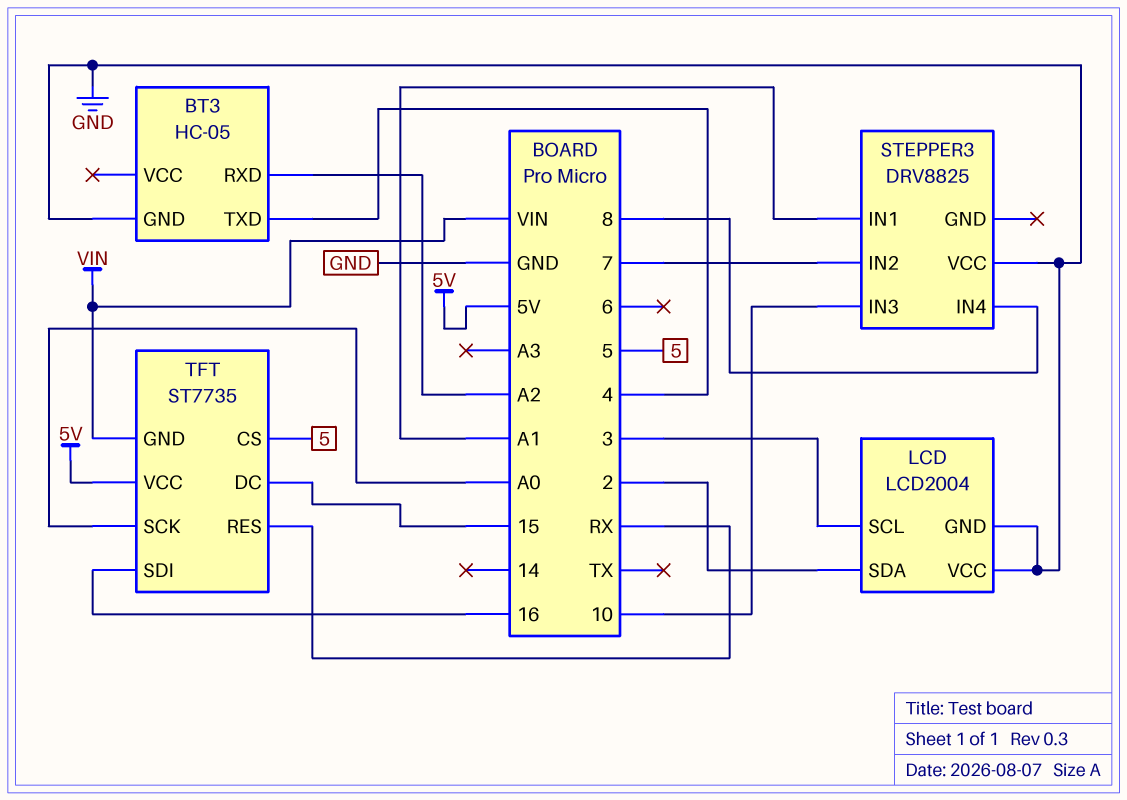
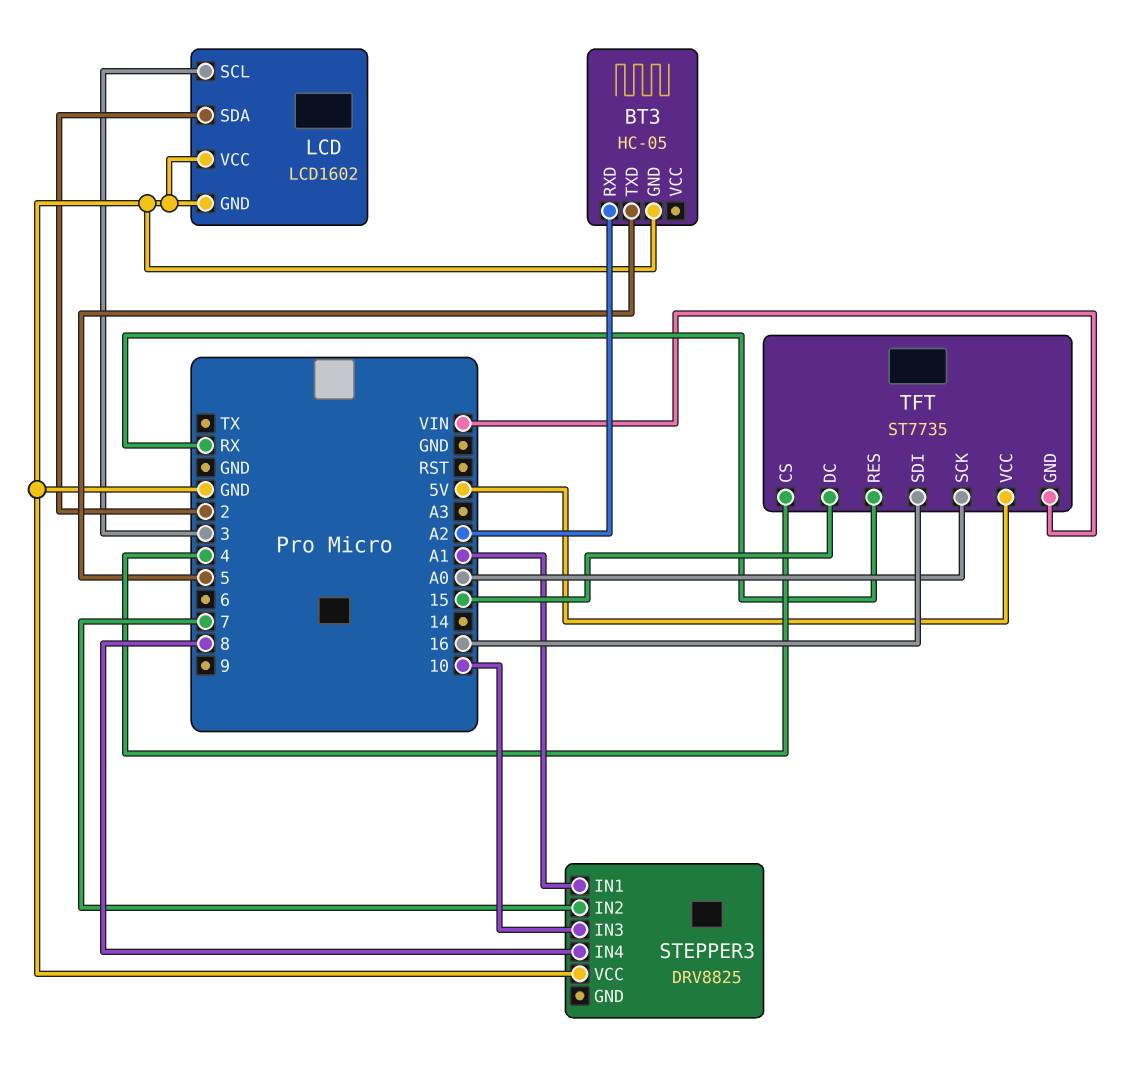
BT3 pin TXD: 4 -> 5
LCD: LCD2004 -> LCD1602
TFT pin CS: 5 -> 4

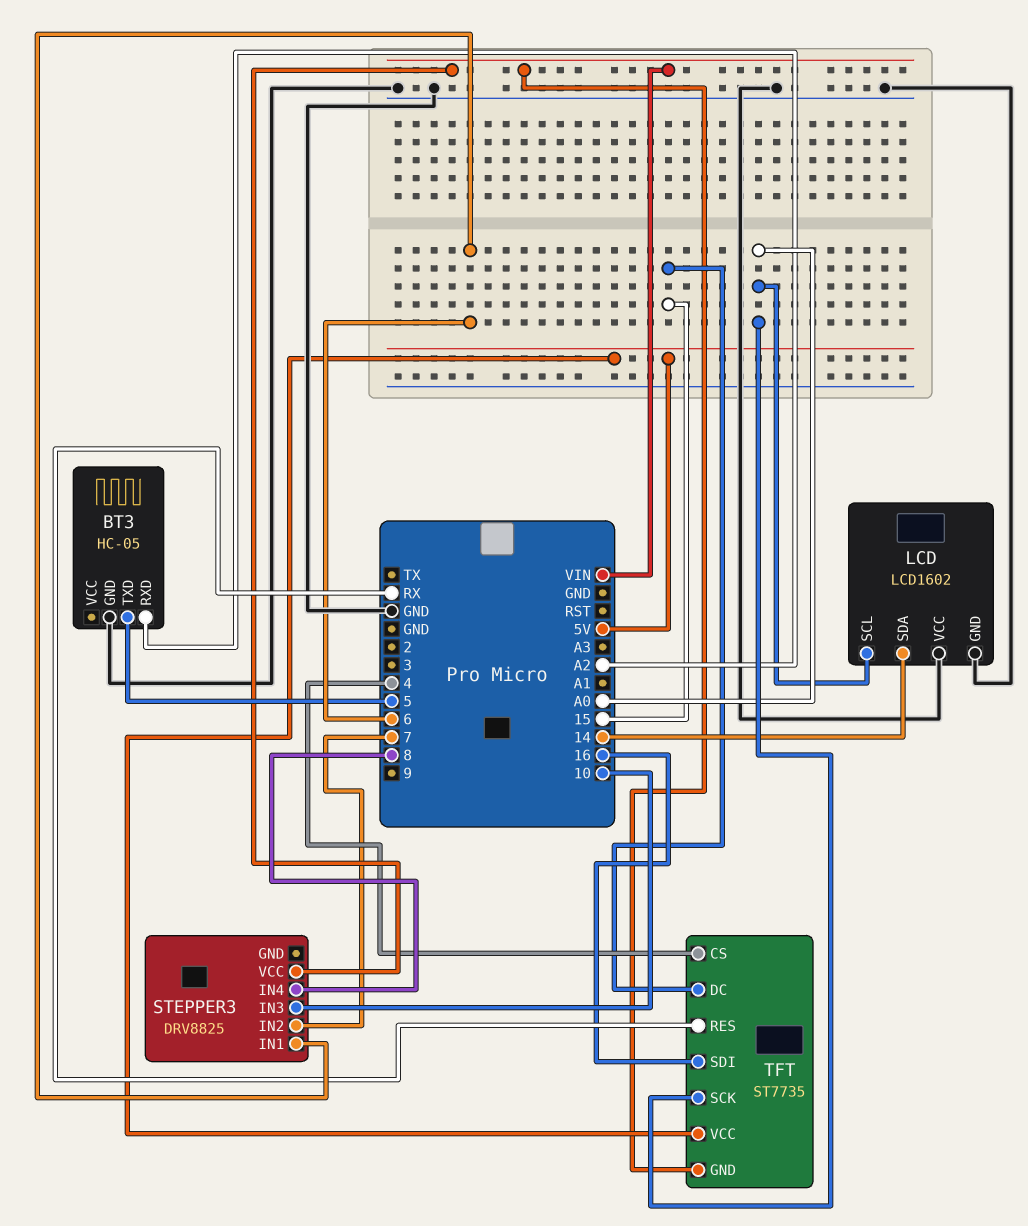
LCD pin SCL: 3 -> A0
LCD pin SDA: 2 -> 14
STEPPER3 pin IN1: A1 -> 6
STEPPER3 pin VCC: GND -> VIN

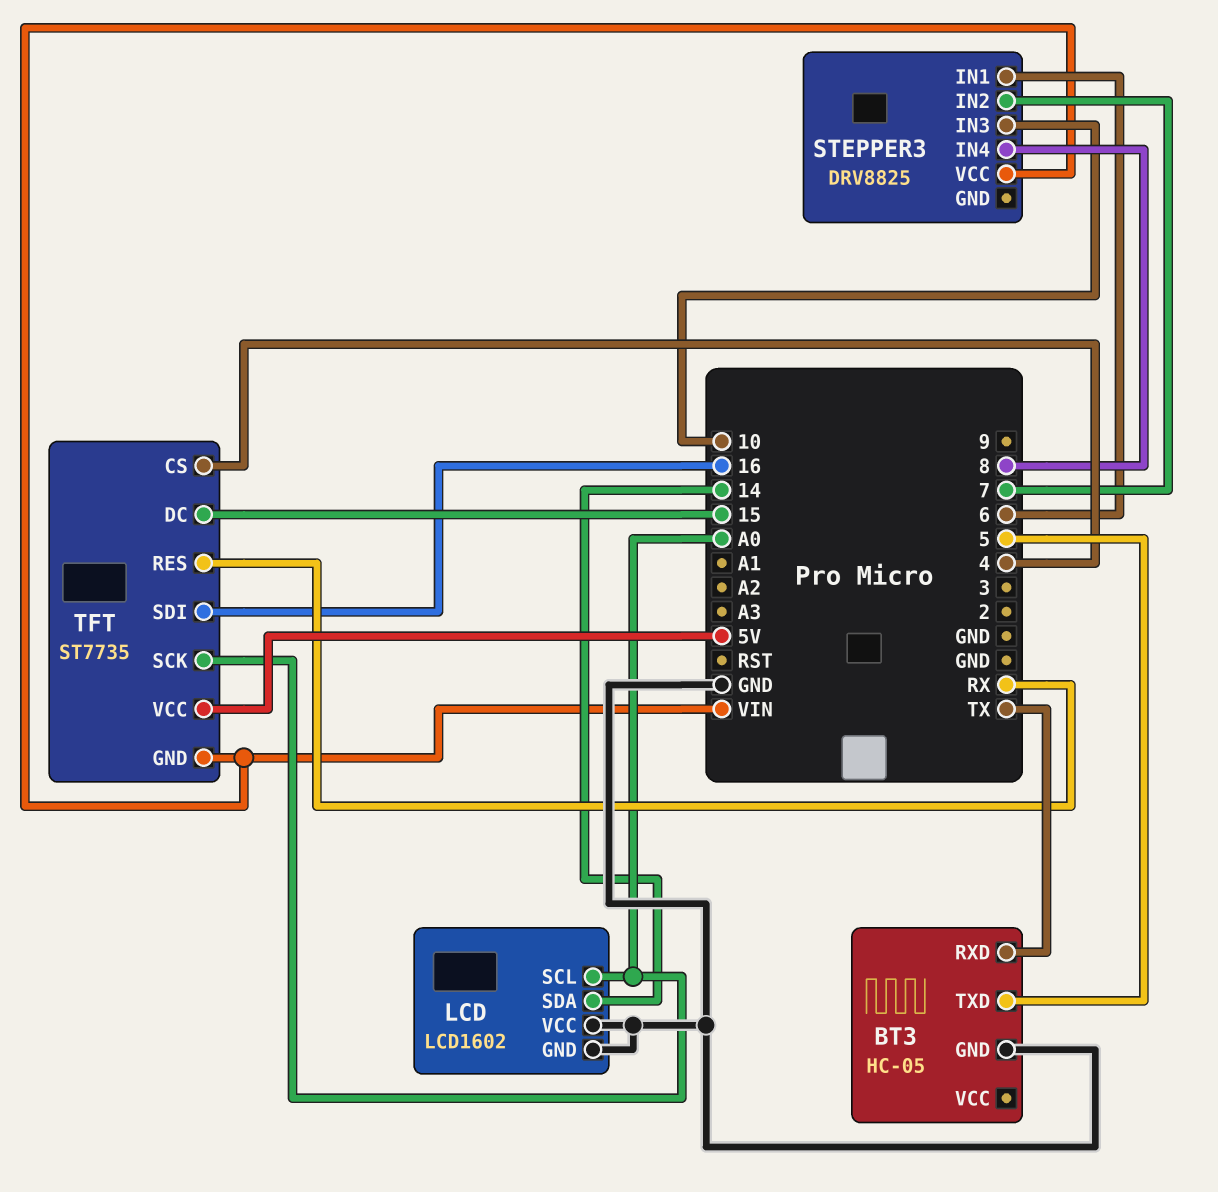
BT3 pin RXD: A2 -> TX

